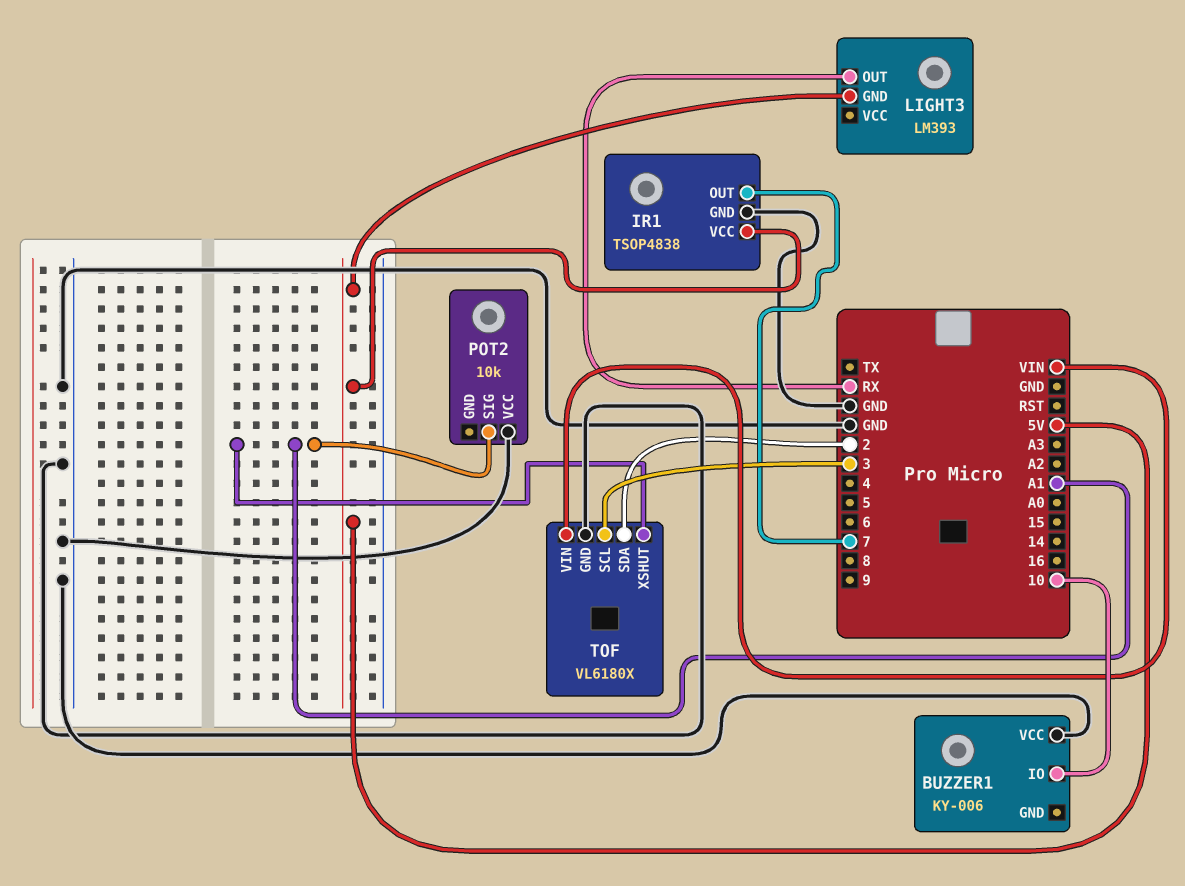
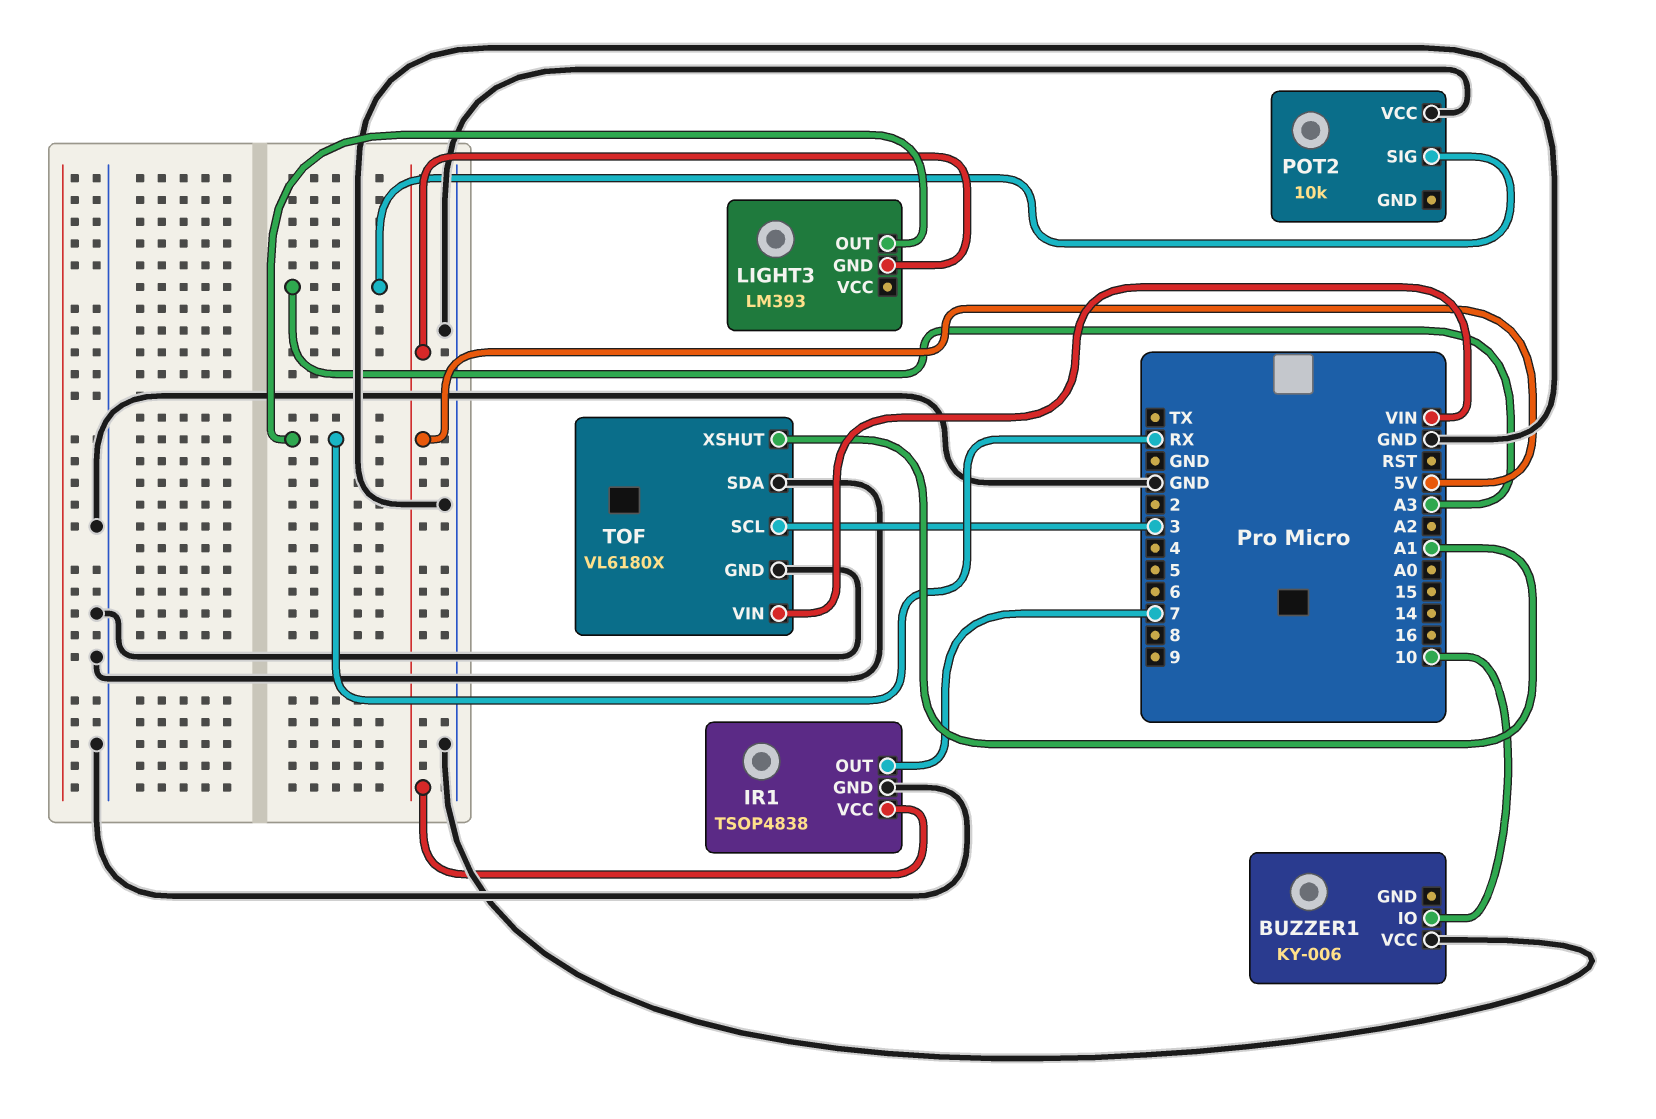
POT2 pin SIG: A1 -> A3
TOF pin SDA: 2 -> GND

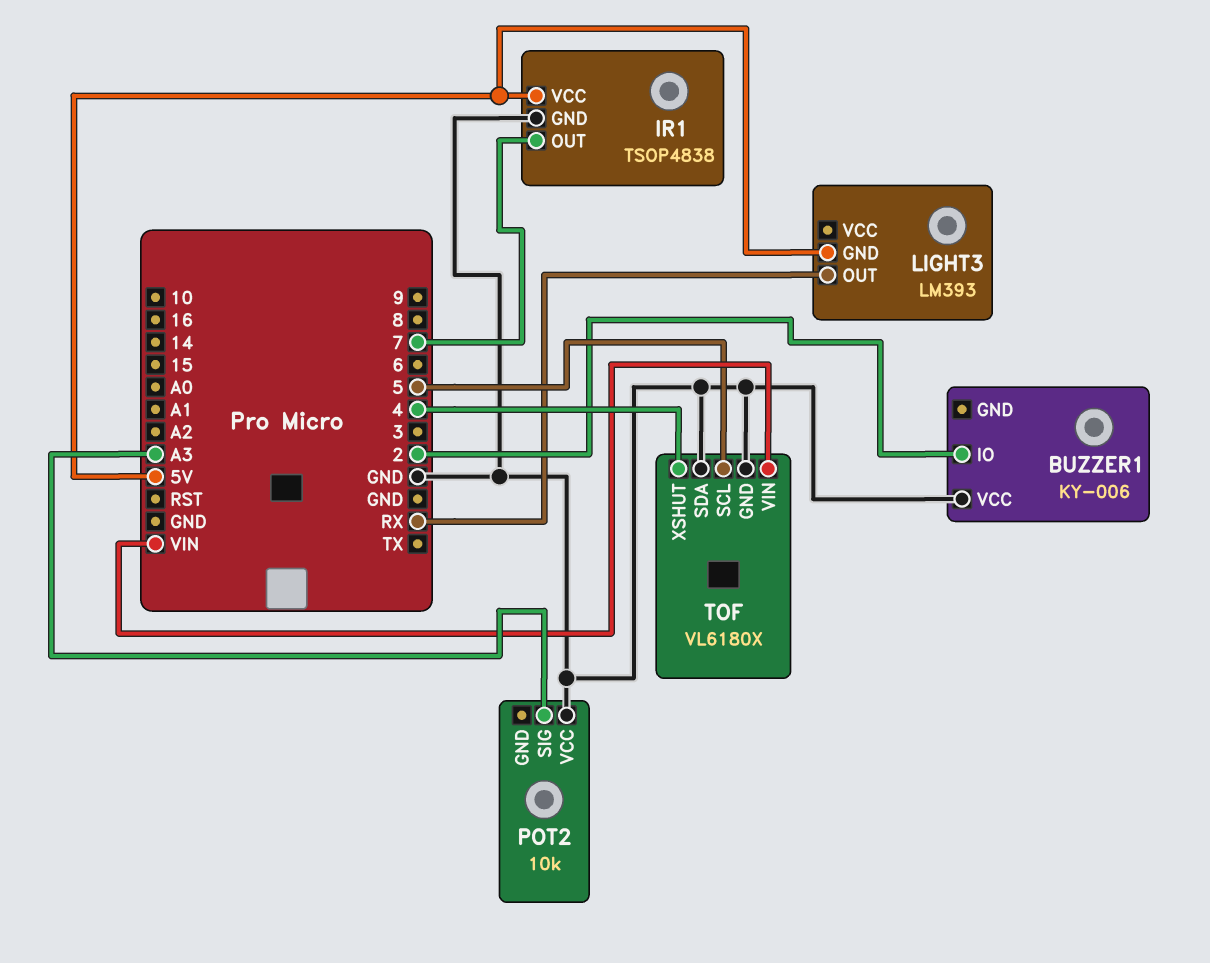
BUZZER1 pin IO: 10 -> 2
TOF pin SCL: 3 -> 5
TOF pin XSHUT: A1 -> 4

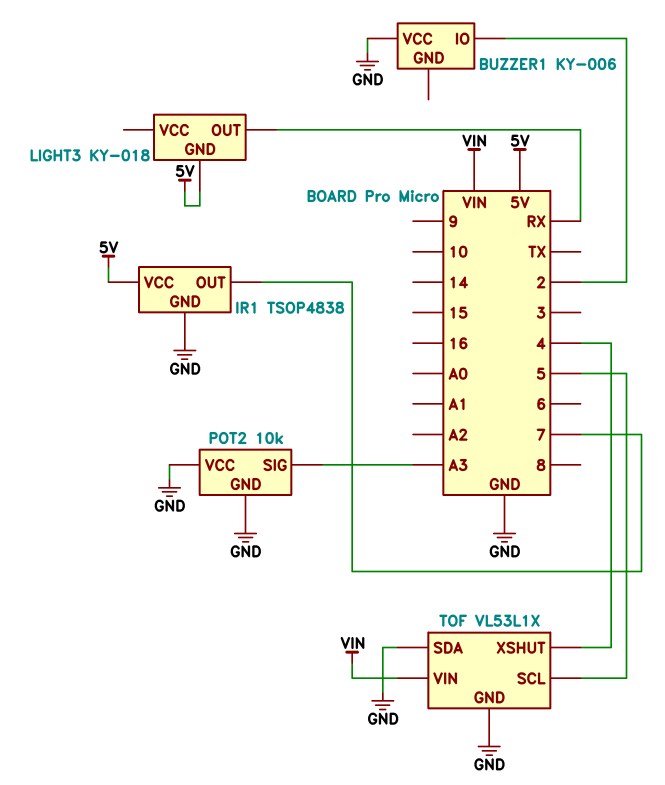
LIGHT3: LM393 -> KY-018
POT2 pin GND: none -> GND
TOF: VL6180X -> VL53L1X

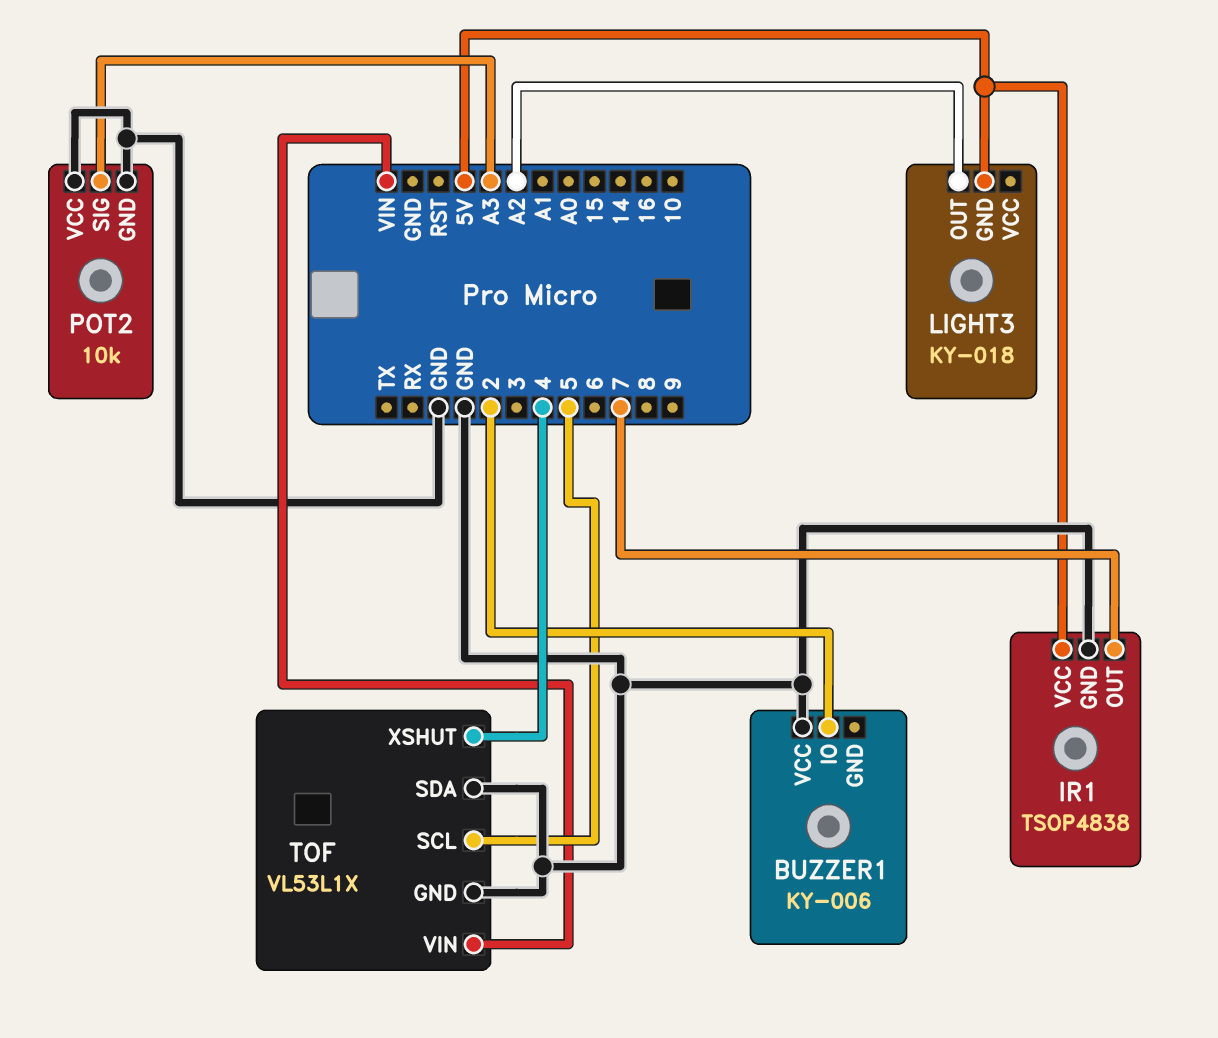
LIGHT3 pin OUT: RX -> A2

